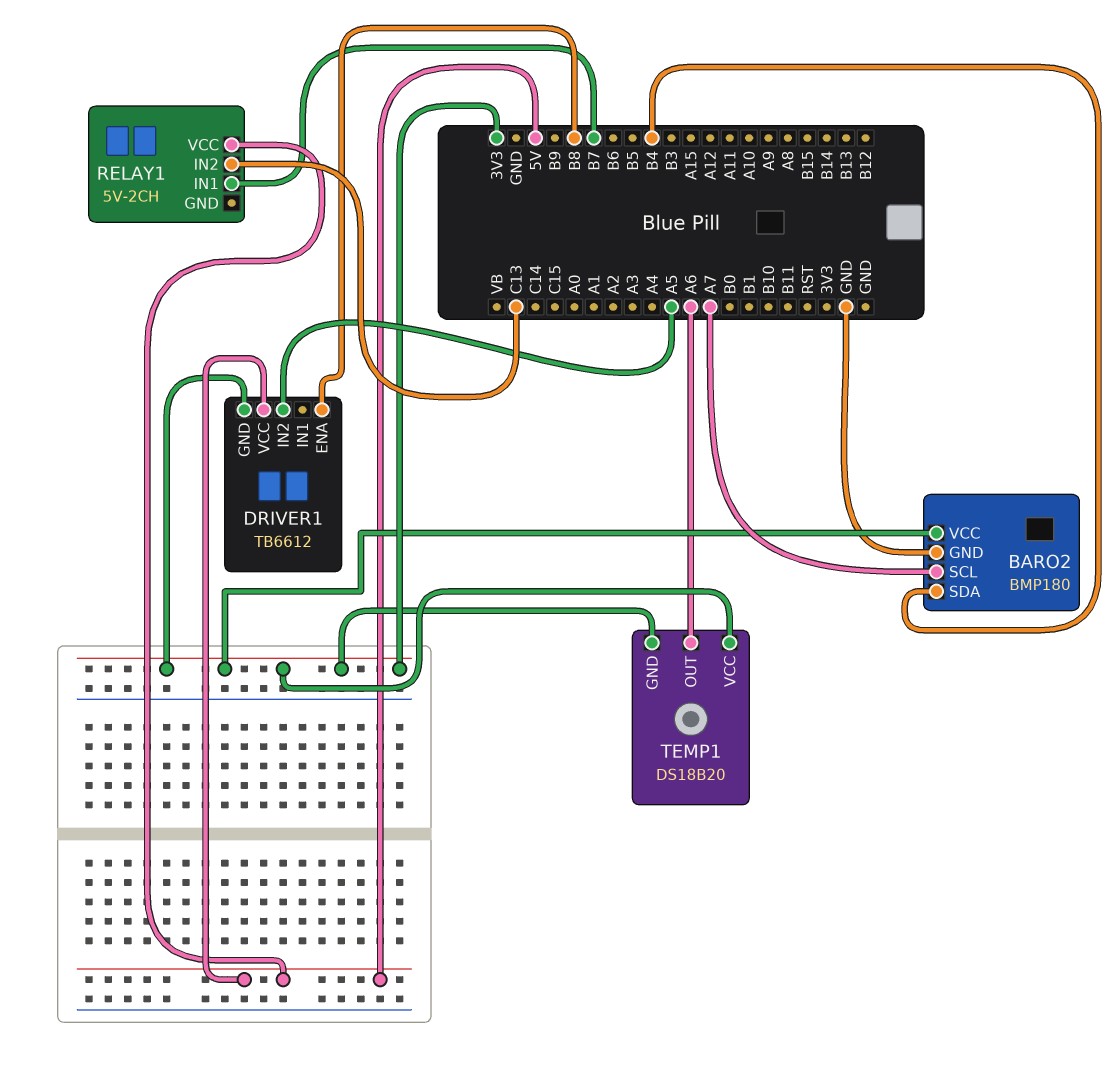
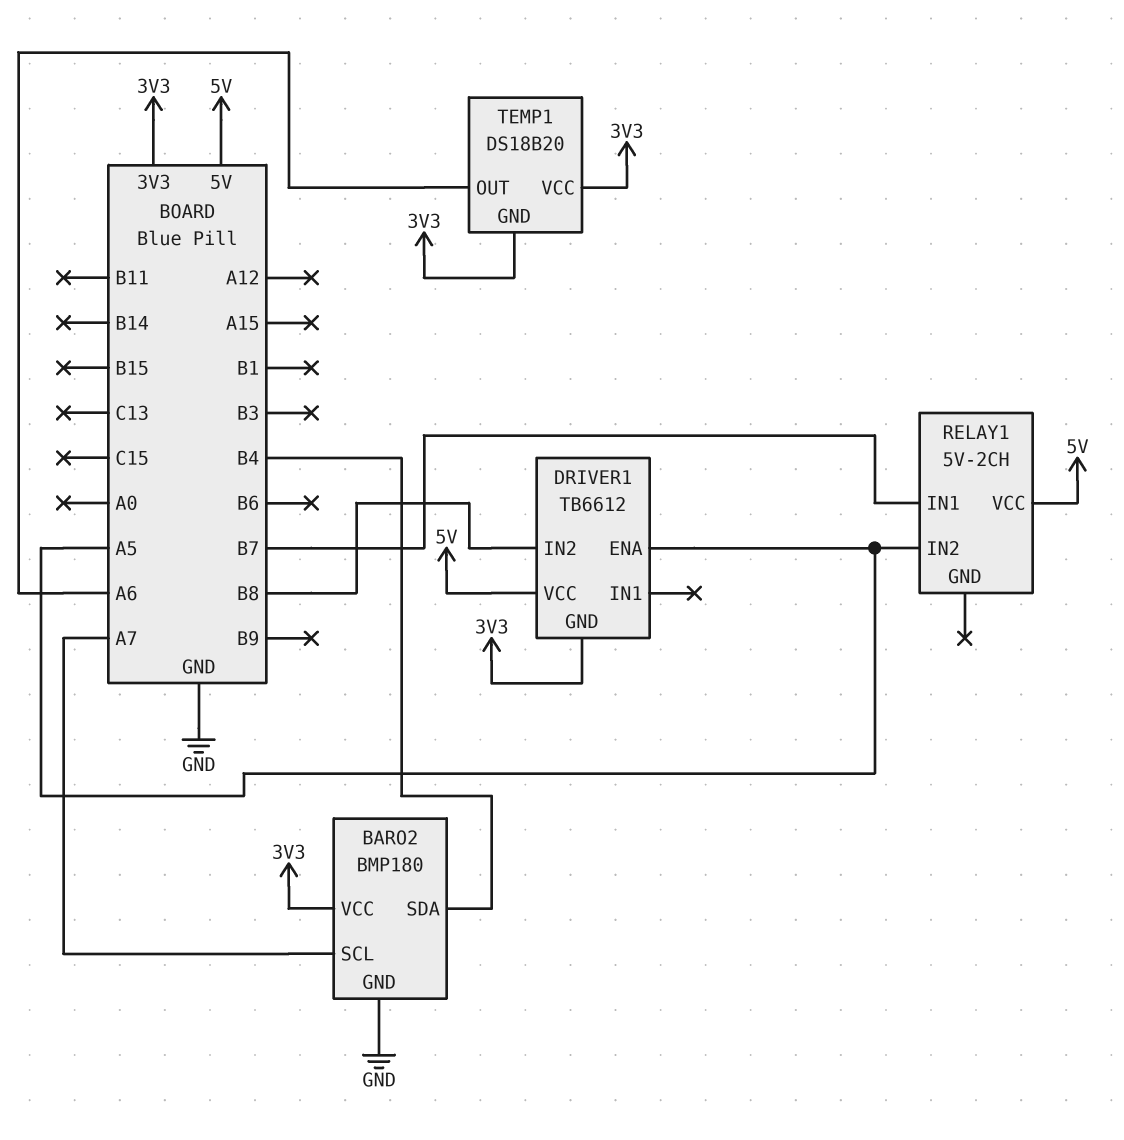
DRIVER1 pin ENA: B8 -> A5
DRIVER1 pin IN2: A5 -> B8
RELAY1 pin IN2: C13 -> A5

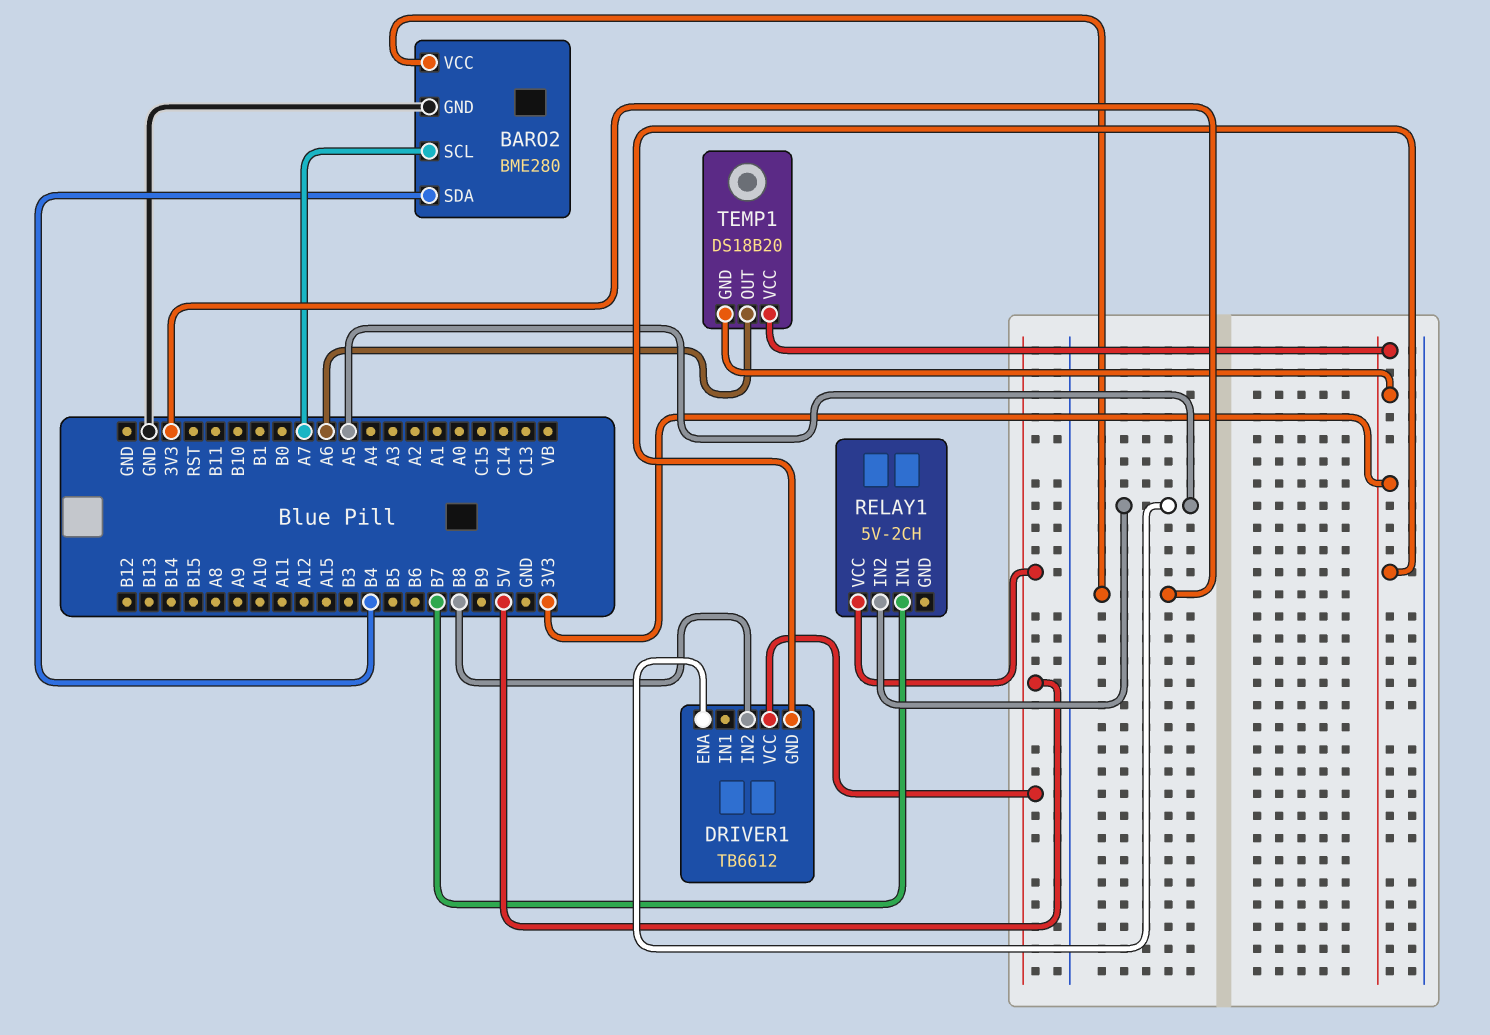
BARO2: BMP180 -> BME280

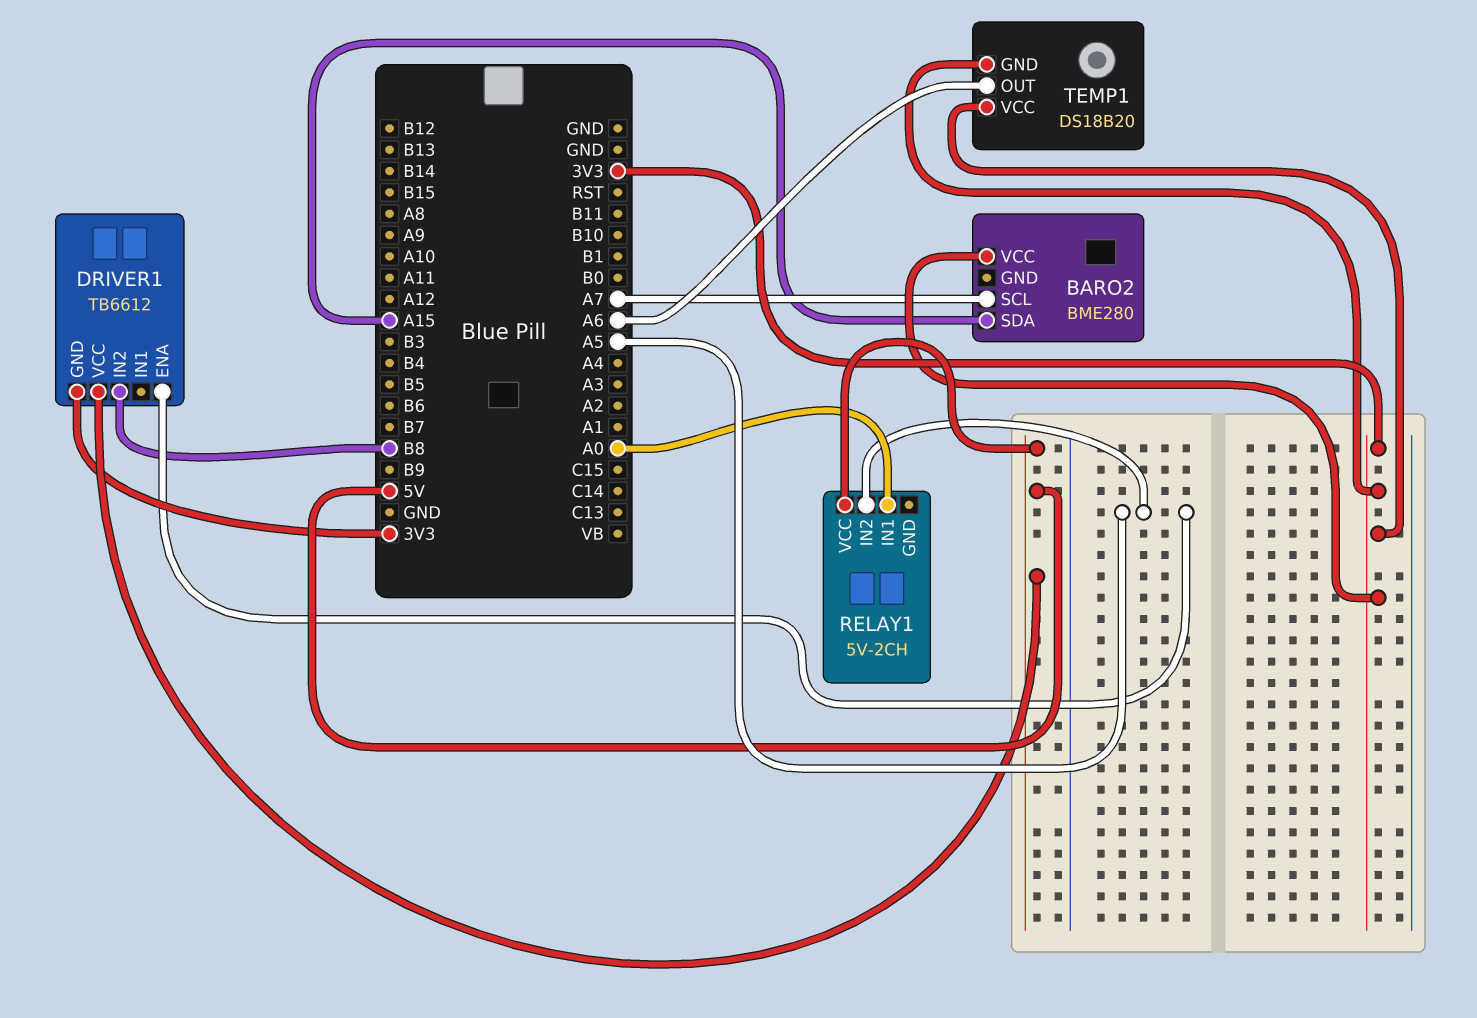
BARO2 pin GND: GND -> none
BARO2 pin SDA: B4 -> A15
RELAY1 pin IN1: B7 -> A0

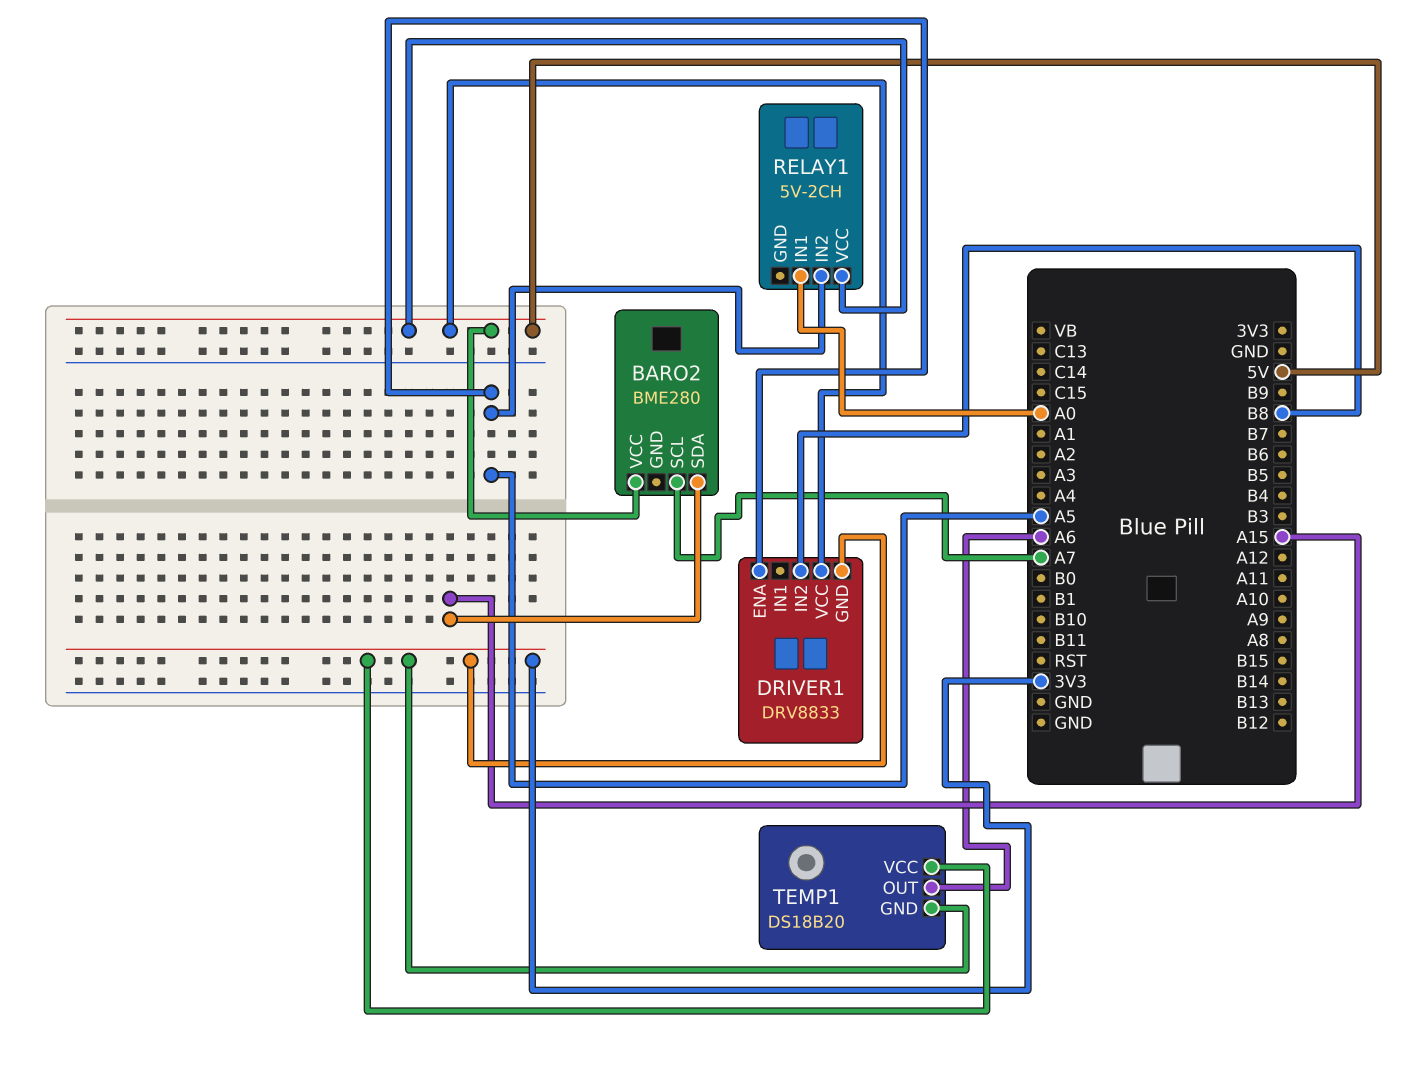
BARO2 pin VCC: 3V3 -> 5V
DRIVER1: TB6612 -> DRV8833

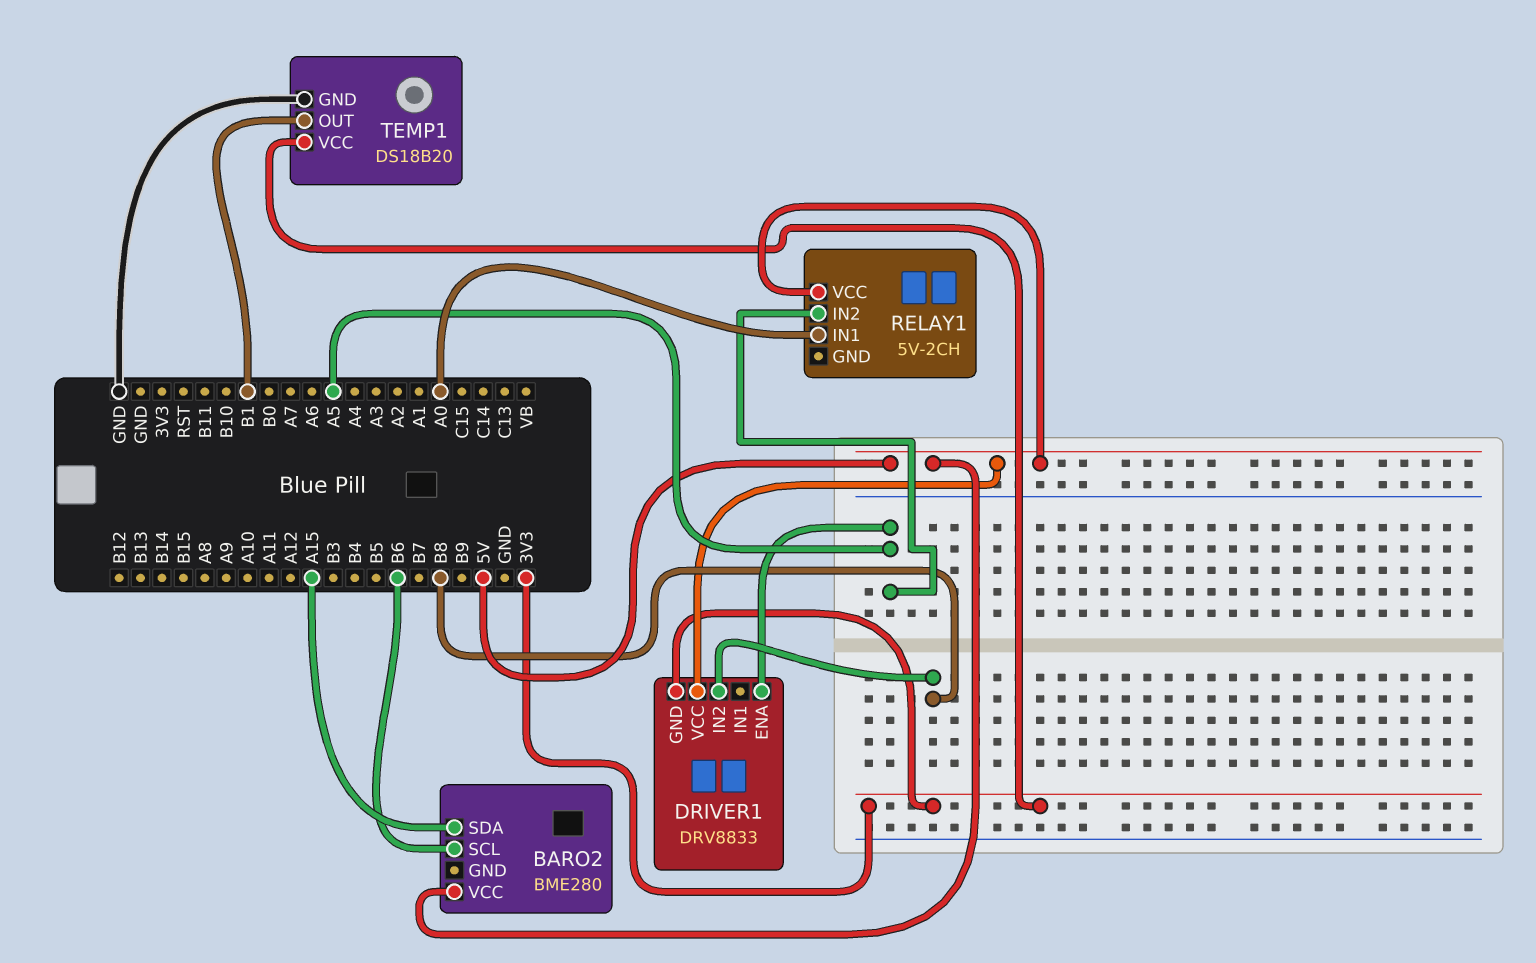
BARO2 pin SCL: A7 -> B6
TEMP1 pin GND: 3V3 -> GND
TEMP1 pin OUT: A6 -> B1

